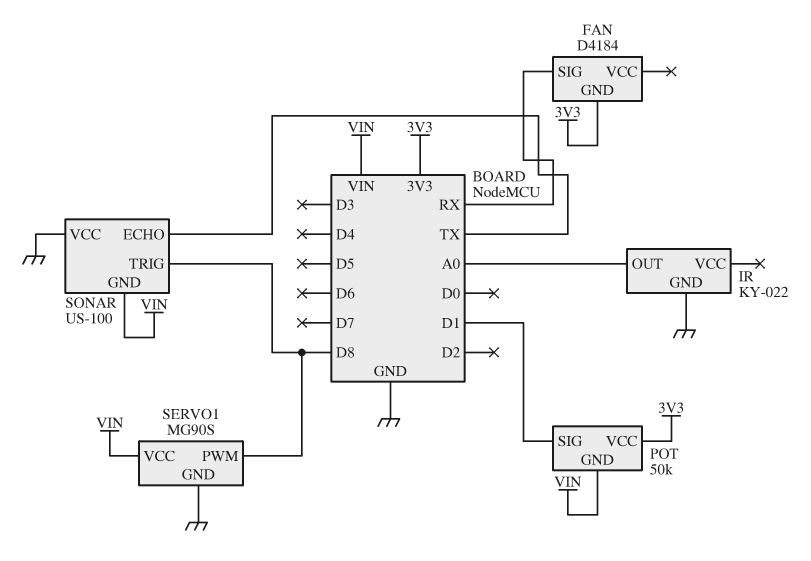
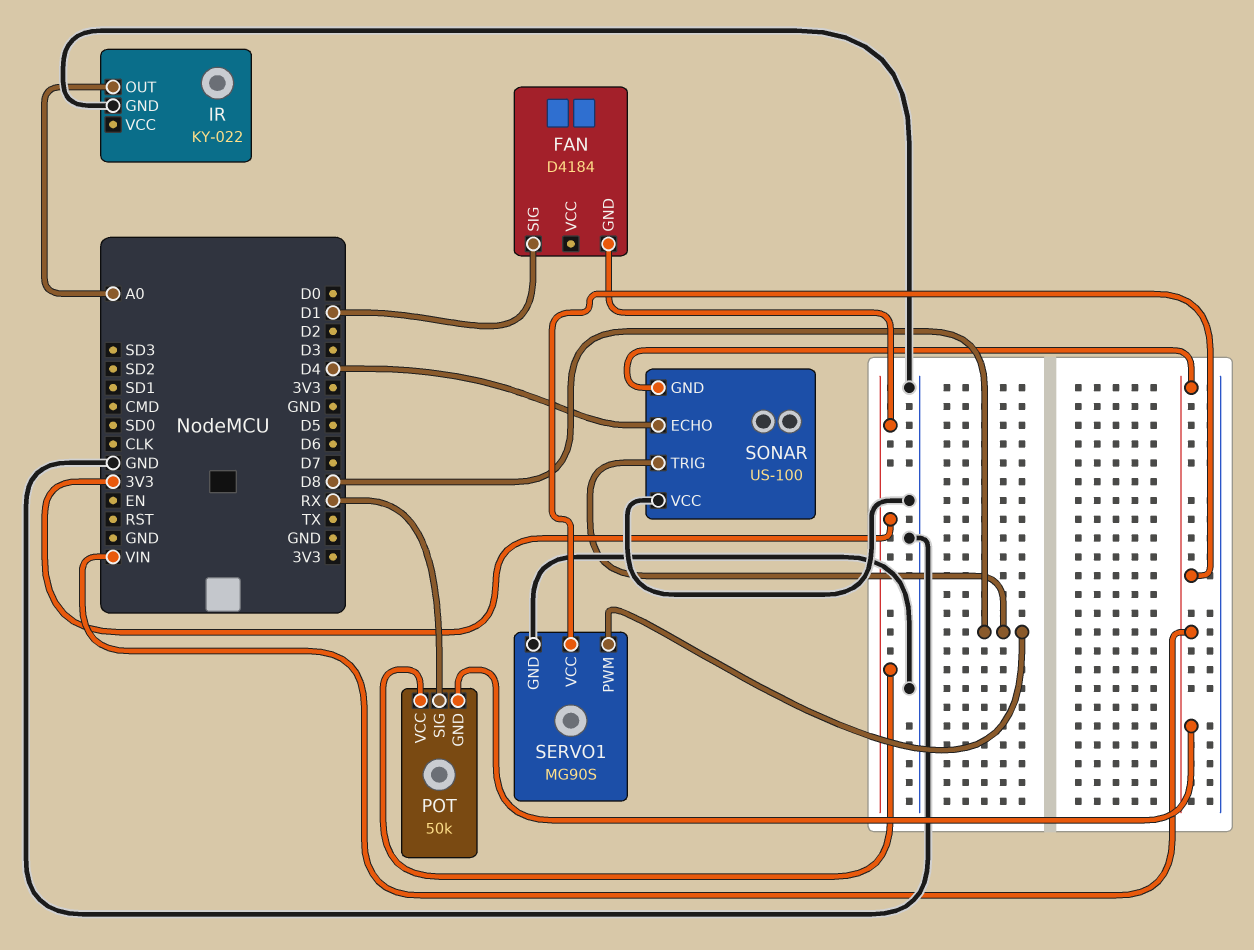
FAN pin SIG: RX -> D1
POT pin SIG: D1 -> RX
SONAR pin ECHO: TX -> D4

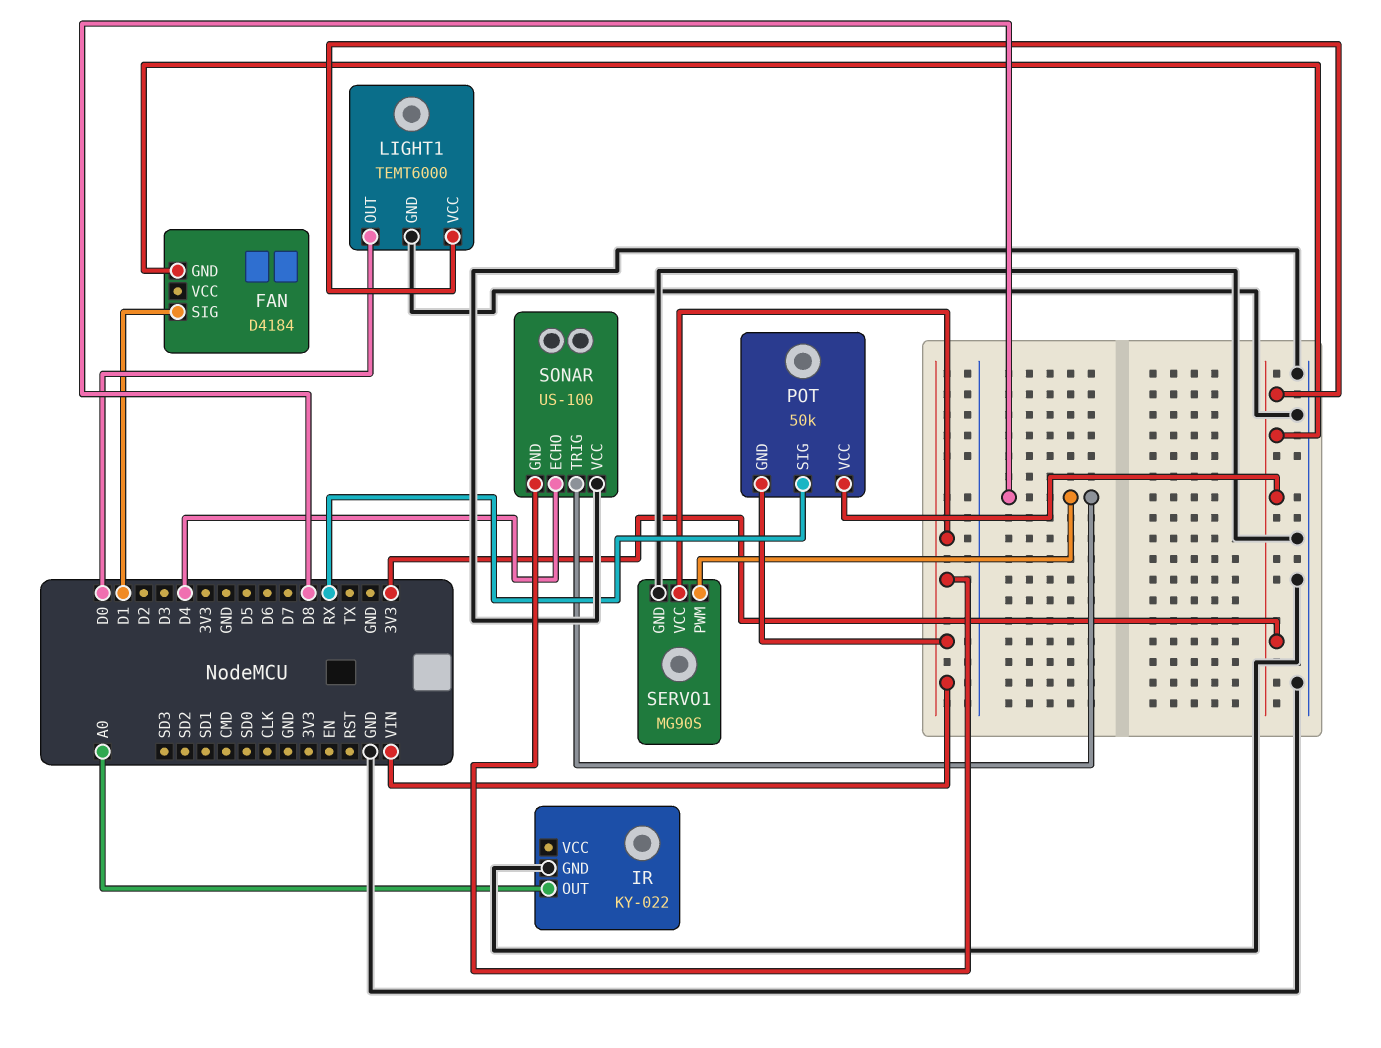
LIGHT1: none -> TEMT6000
LIGHT1 pin GND: none -> GND
LIGHT1 pin OUT: none -> D0
LIGHT1 pin VCC: none -> 3V3

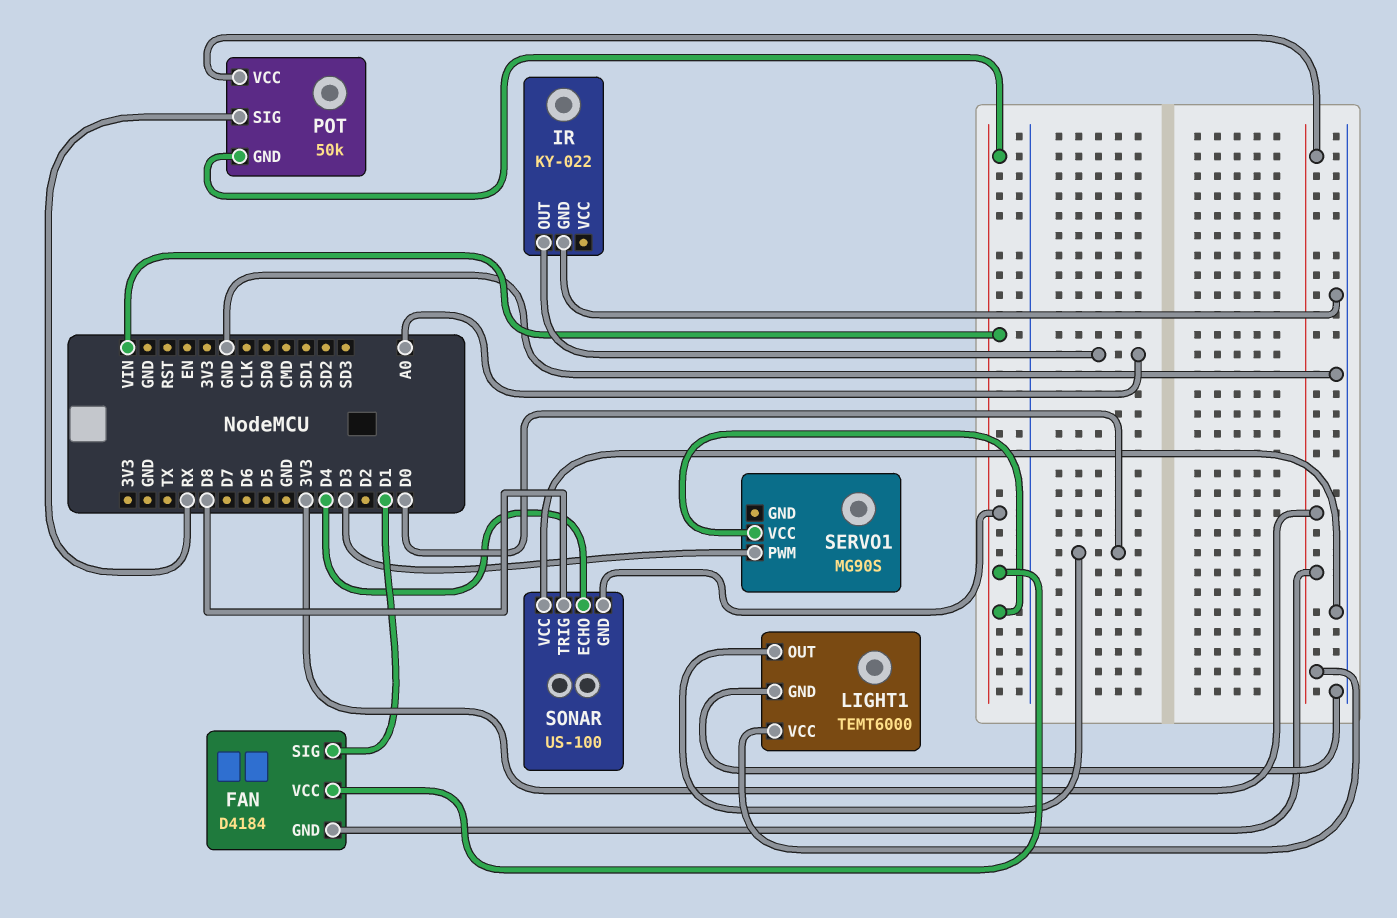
FAN pin VCC: none -> VIN
SERVO1 pin GND: GND -> none
SERVO1 pin PWM: D8 -> D3

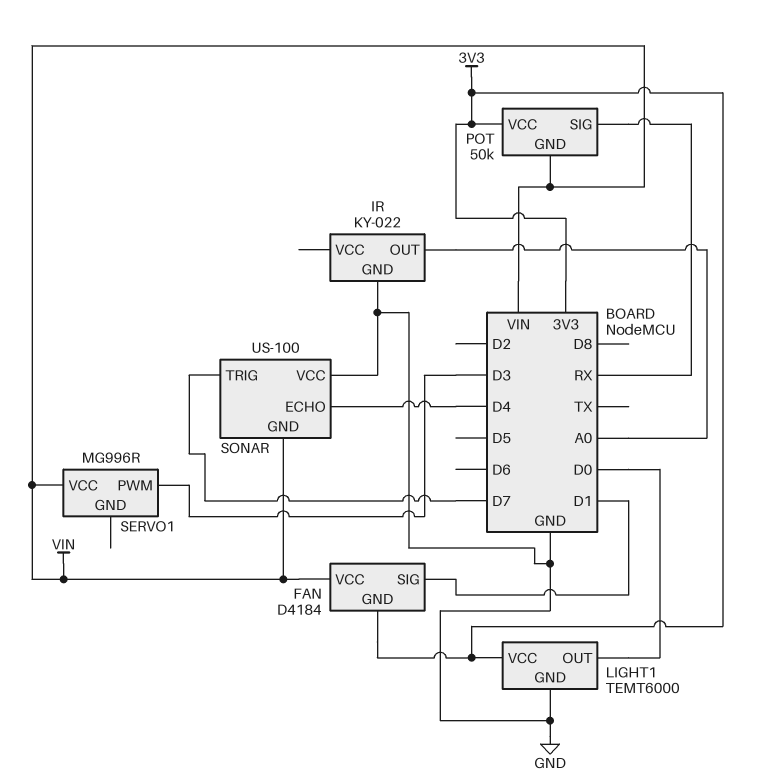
SERVO1: MG90S -> MG996R
SONAR pin TRIG: D8 -> D7

